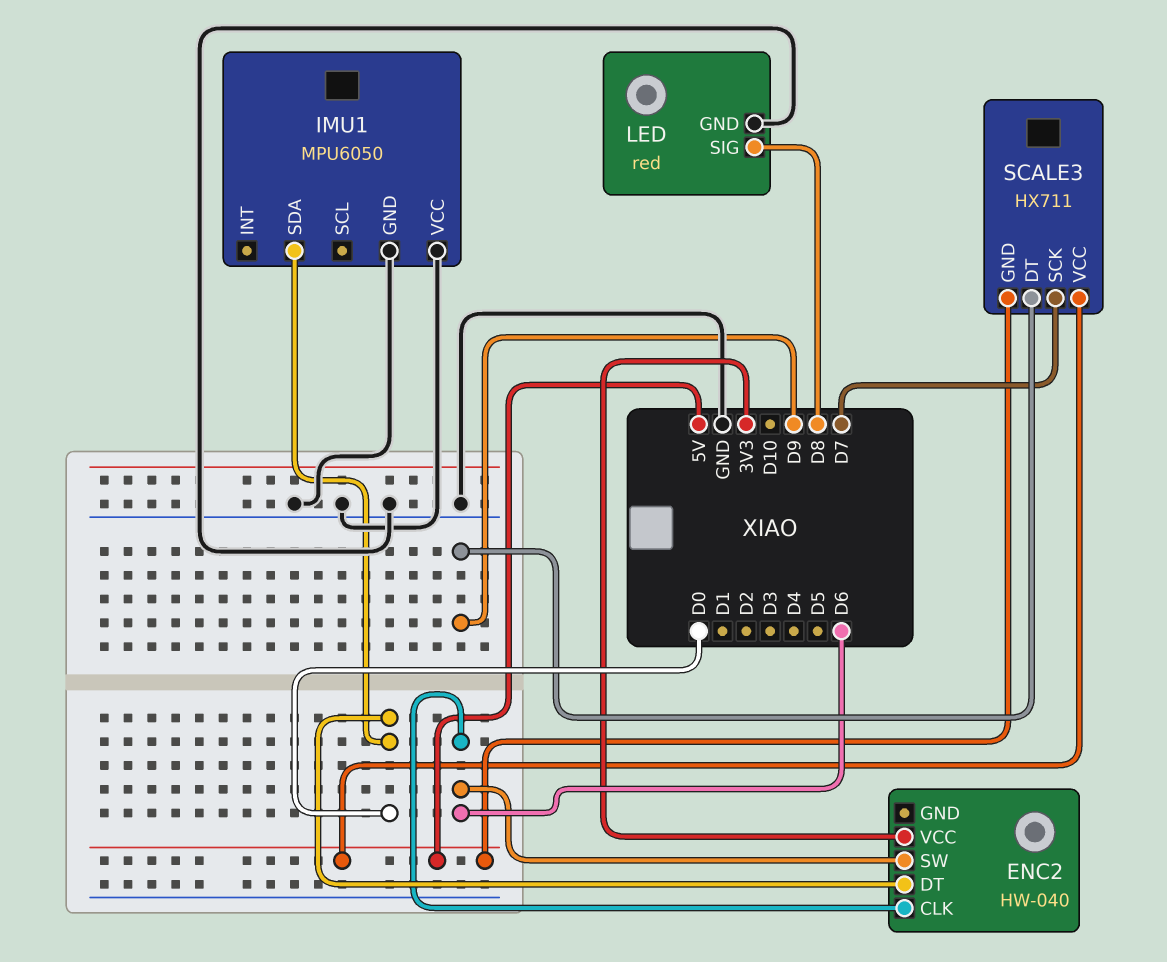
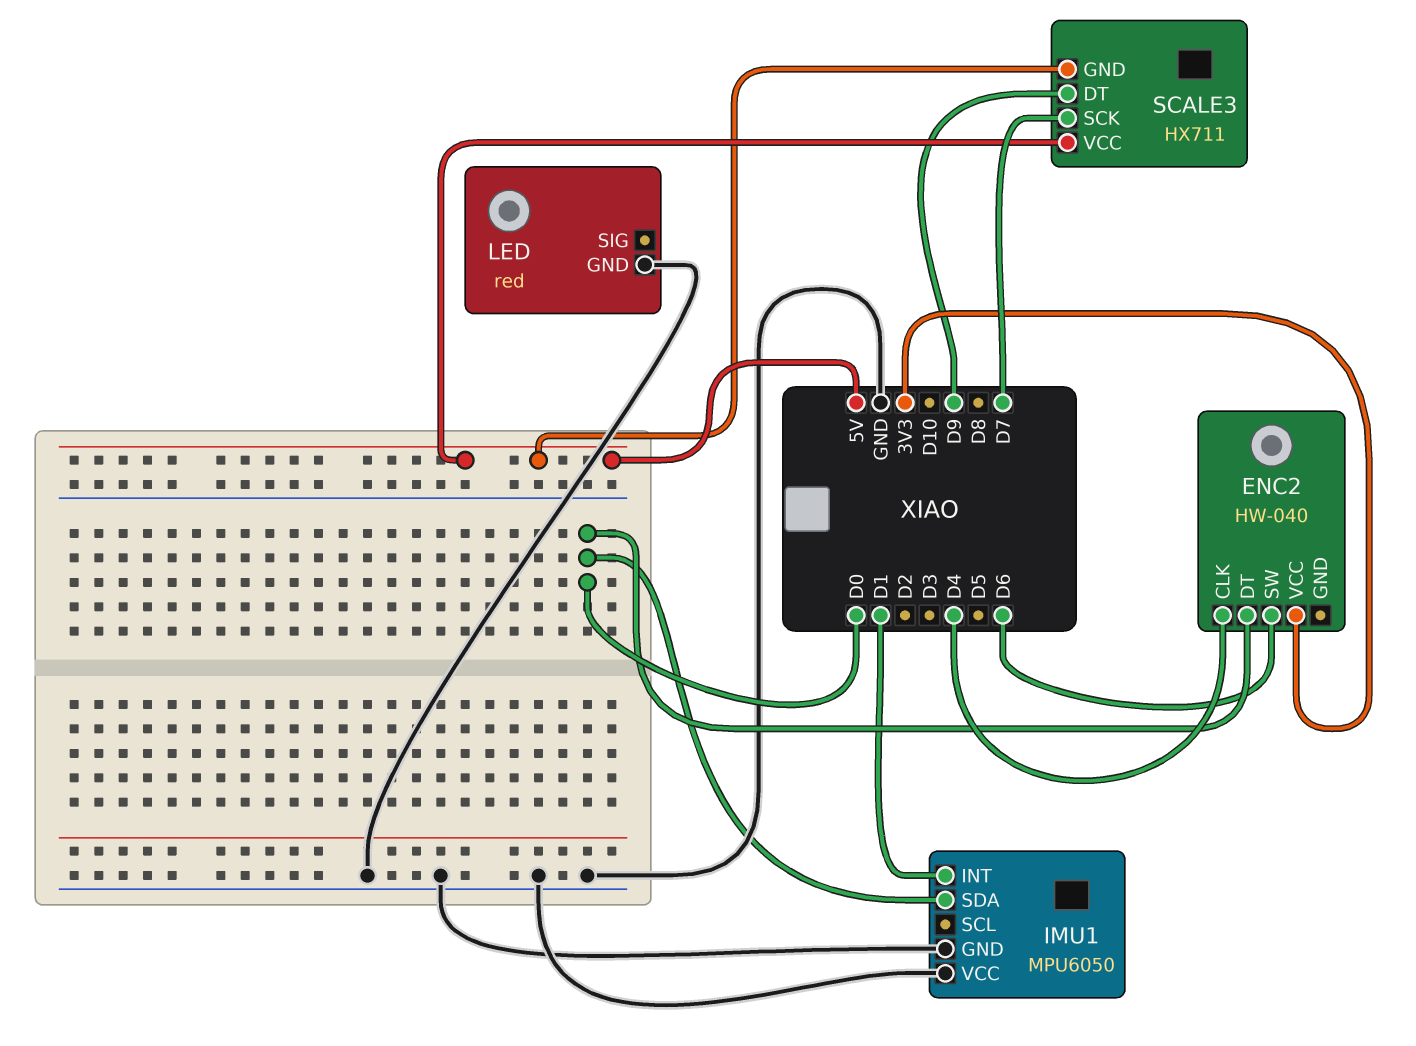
ENC2 pin CLK: D6 -> D4
IMU1 pin INT: none -> D1
LED pin SIG: D8 -> none

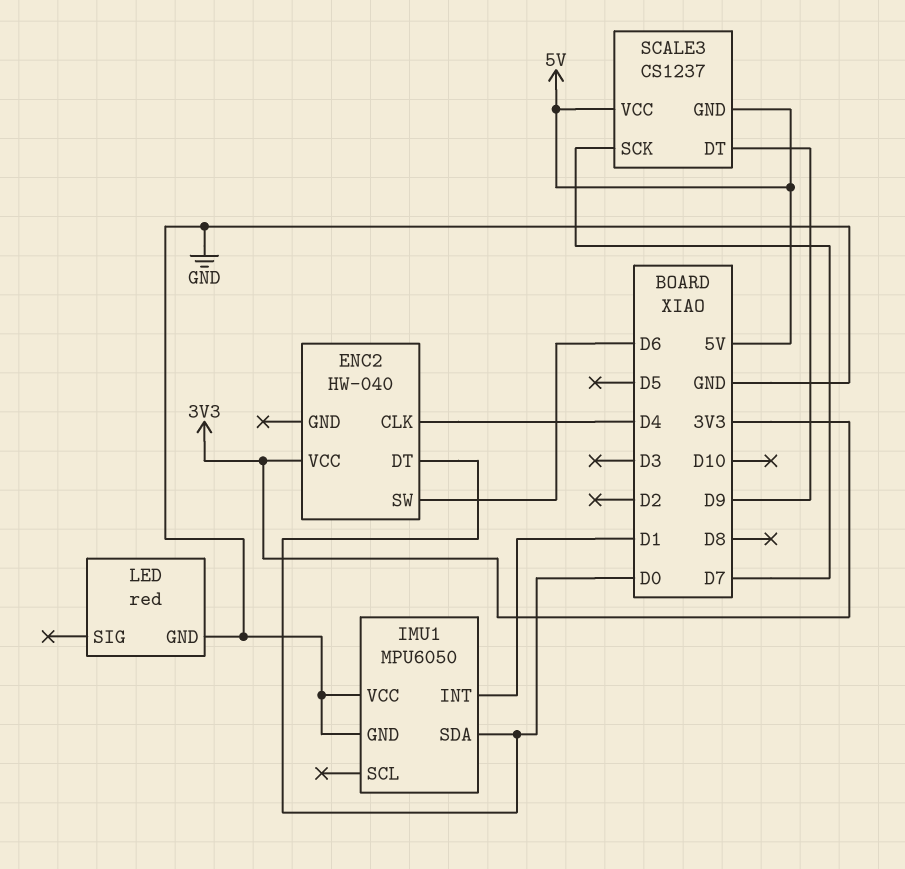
SCALE3: HX711 -> CS1237

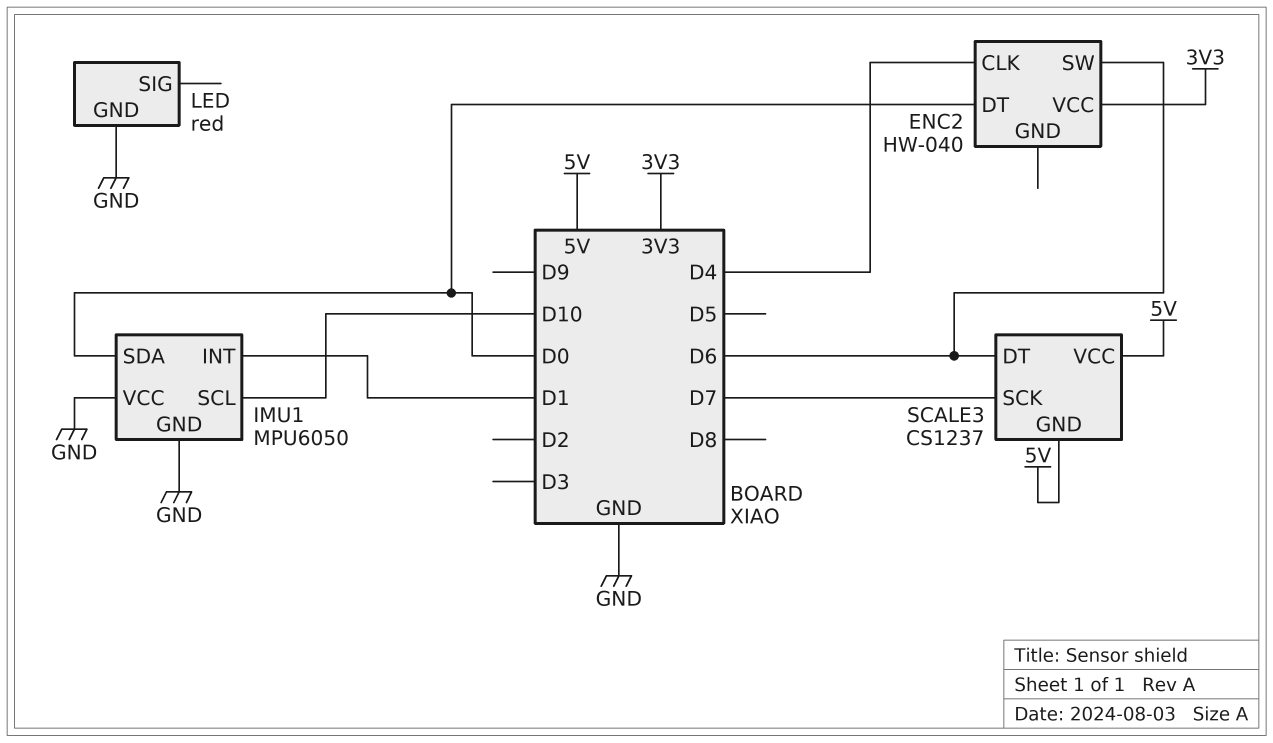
IMU1 pin SCL: none -> D10
SCALE3 pin DT: D9 -> D6

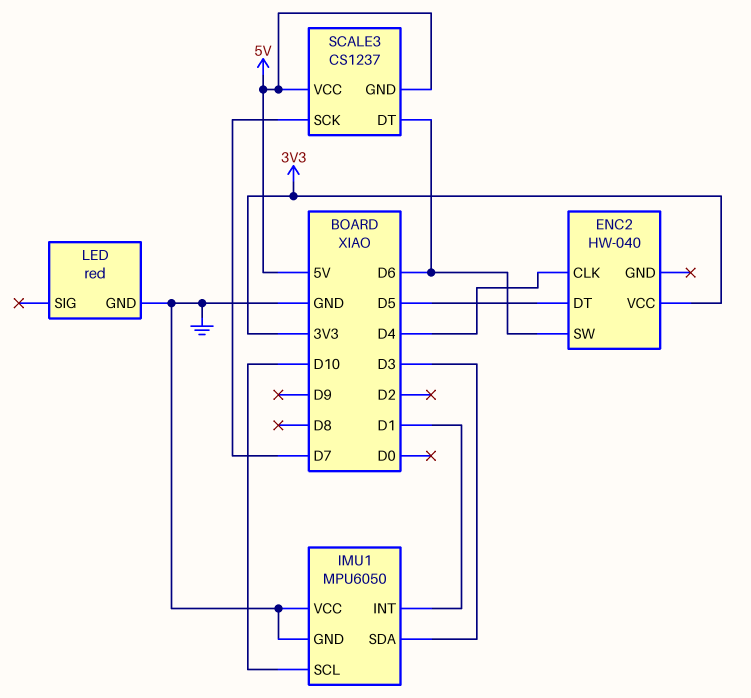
ENC2 pin DT: D0 -> D5
IMU1 pin SDA: D0 -> D3

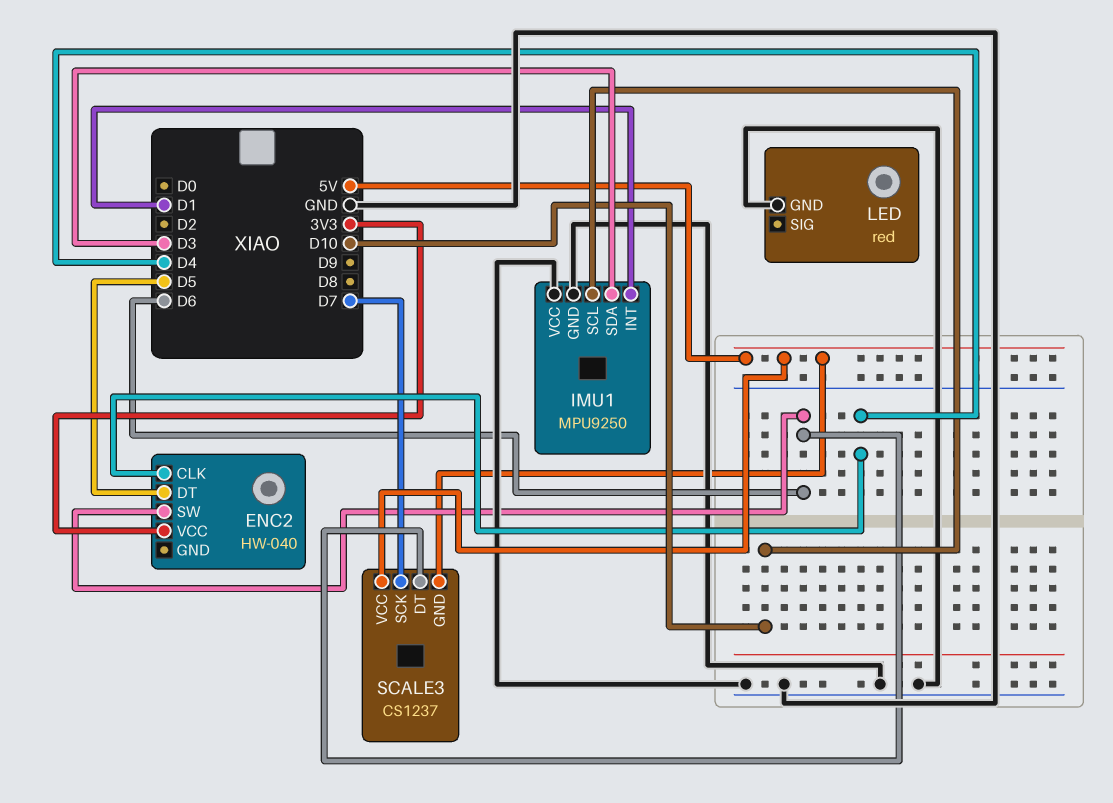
IMU1: MPU6050 -> MPU9250

